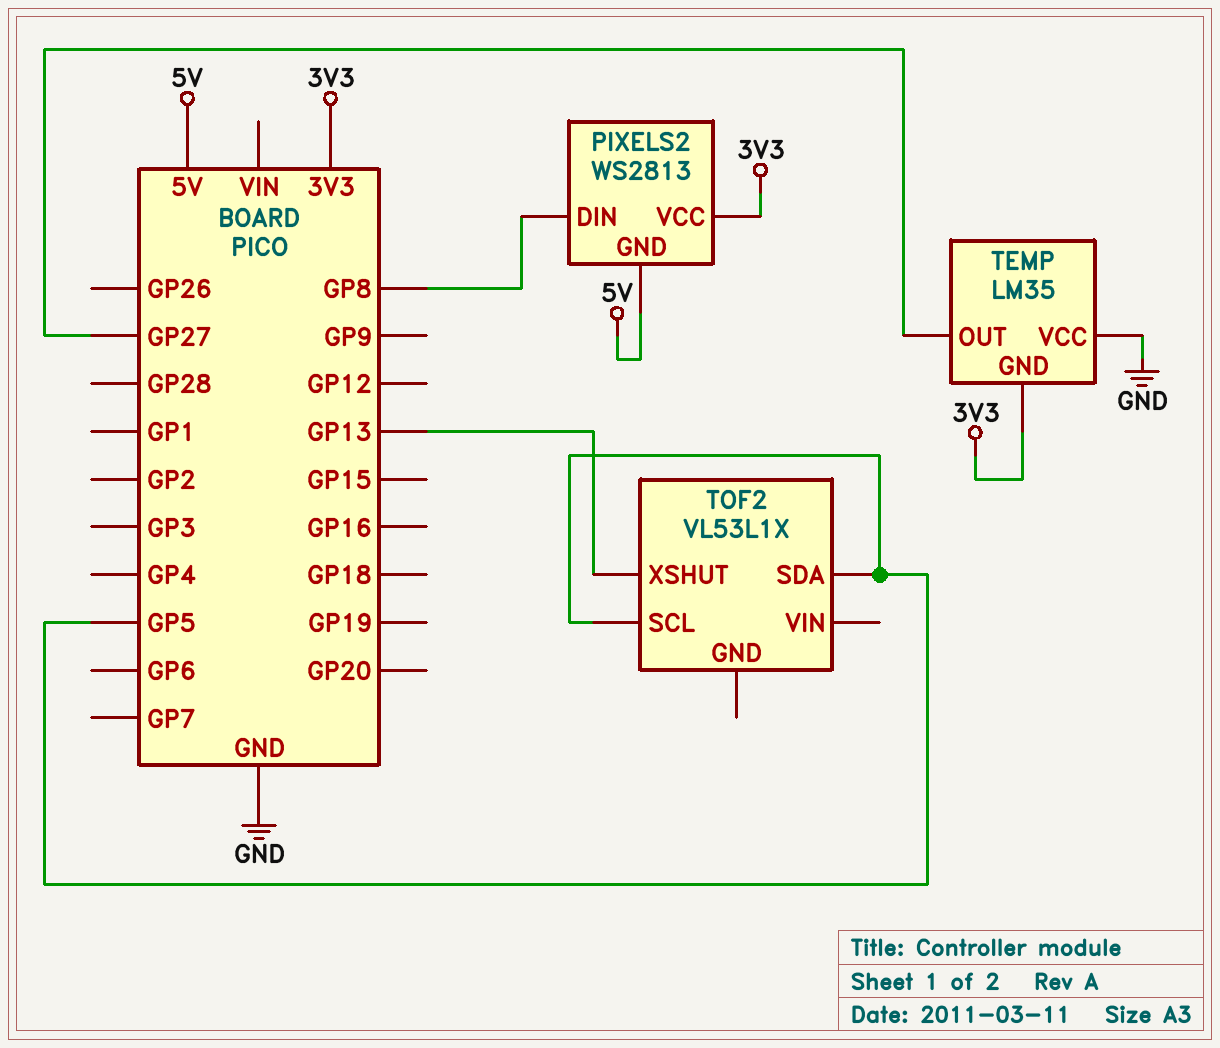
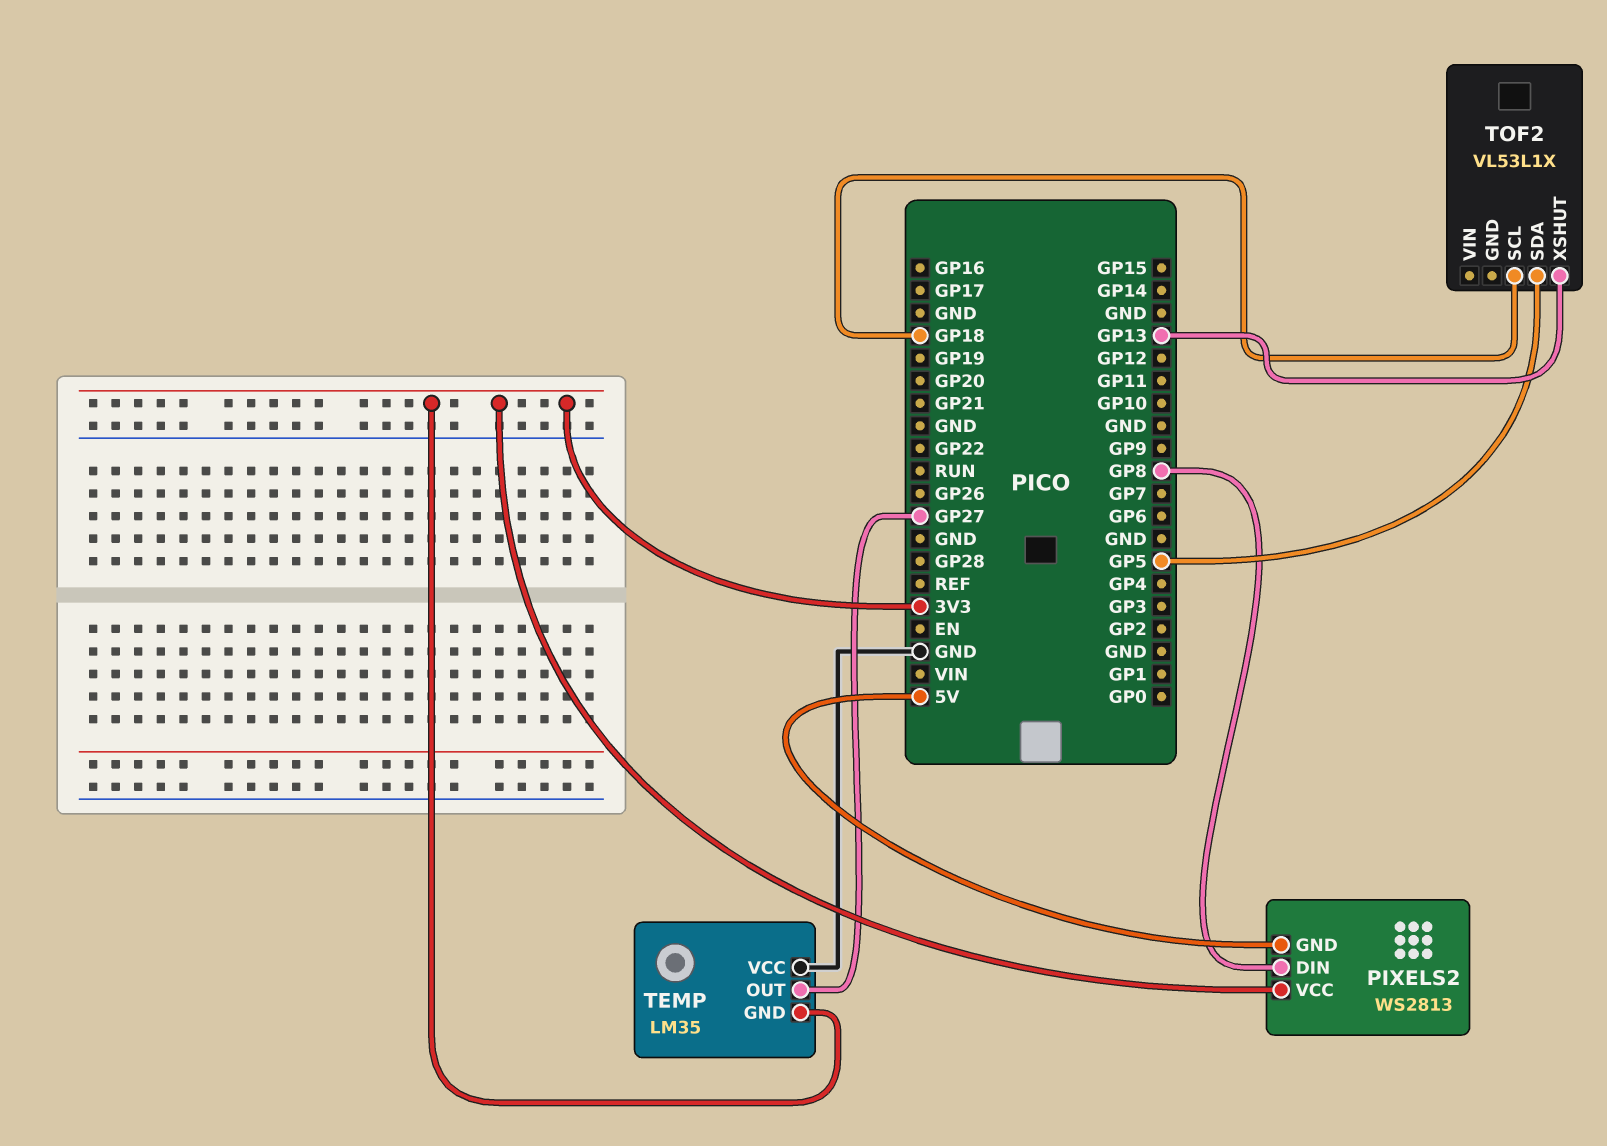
TOF2 pin SCL: GP5 -> GP18

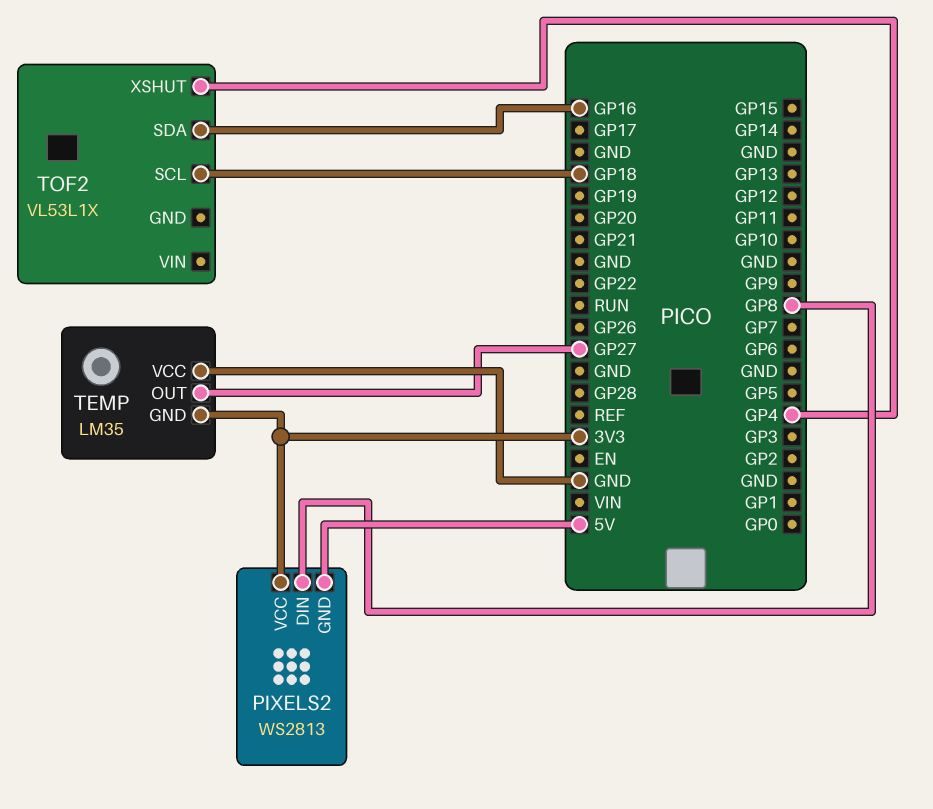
TOF2 pin SDA: GP5 -> GP16
TOF2 pin XSHUT: GP13 -> GP4

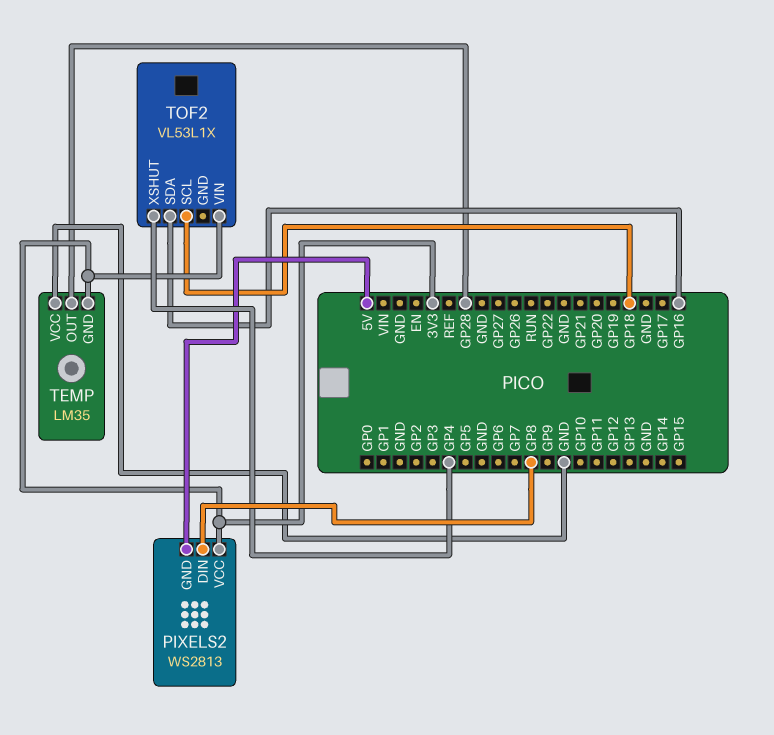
TEMP pin OUT: GP27 -> GP28
TOF2 pin VIN: none -> 3V3

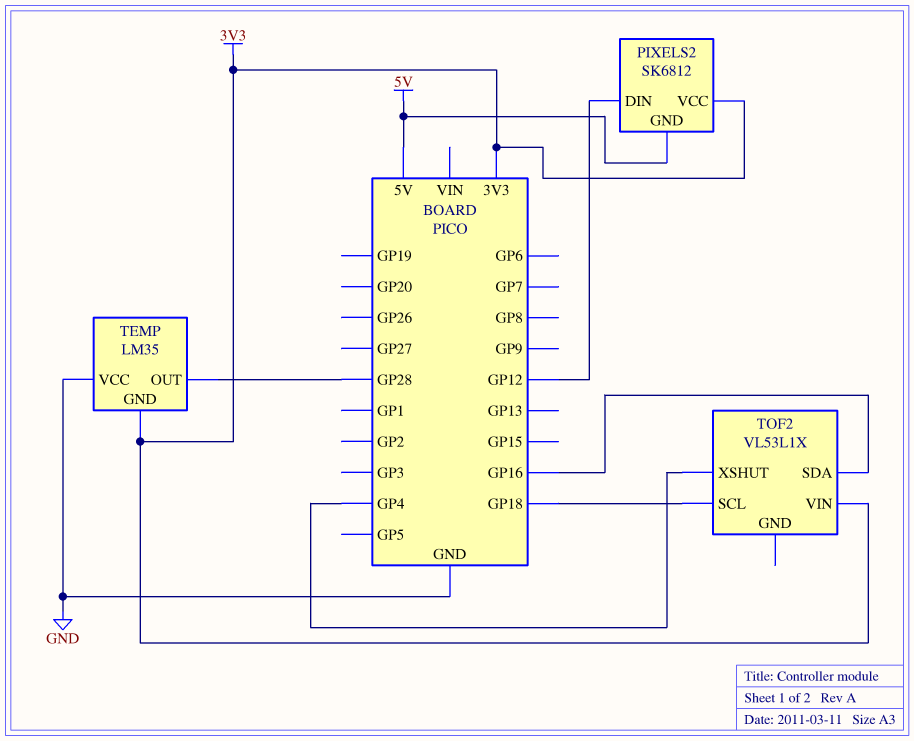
PIXELS2: WS2813 -> SK6812
PIXELS2 pin DIN: GP8 -> GP12

